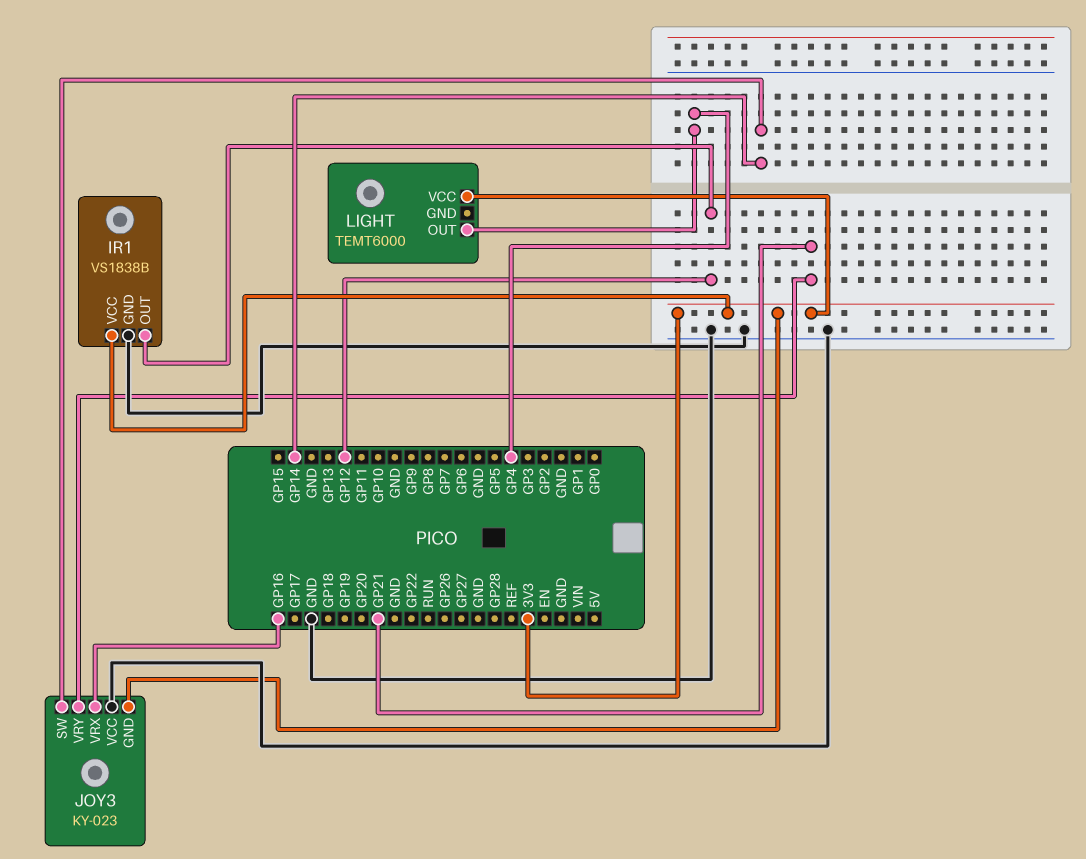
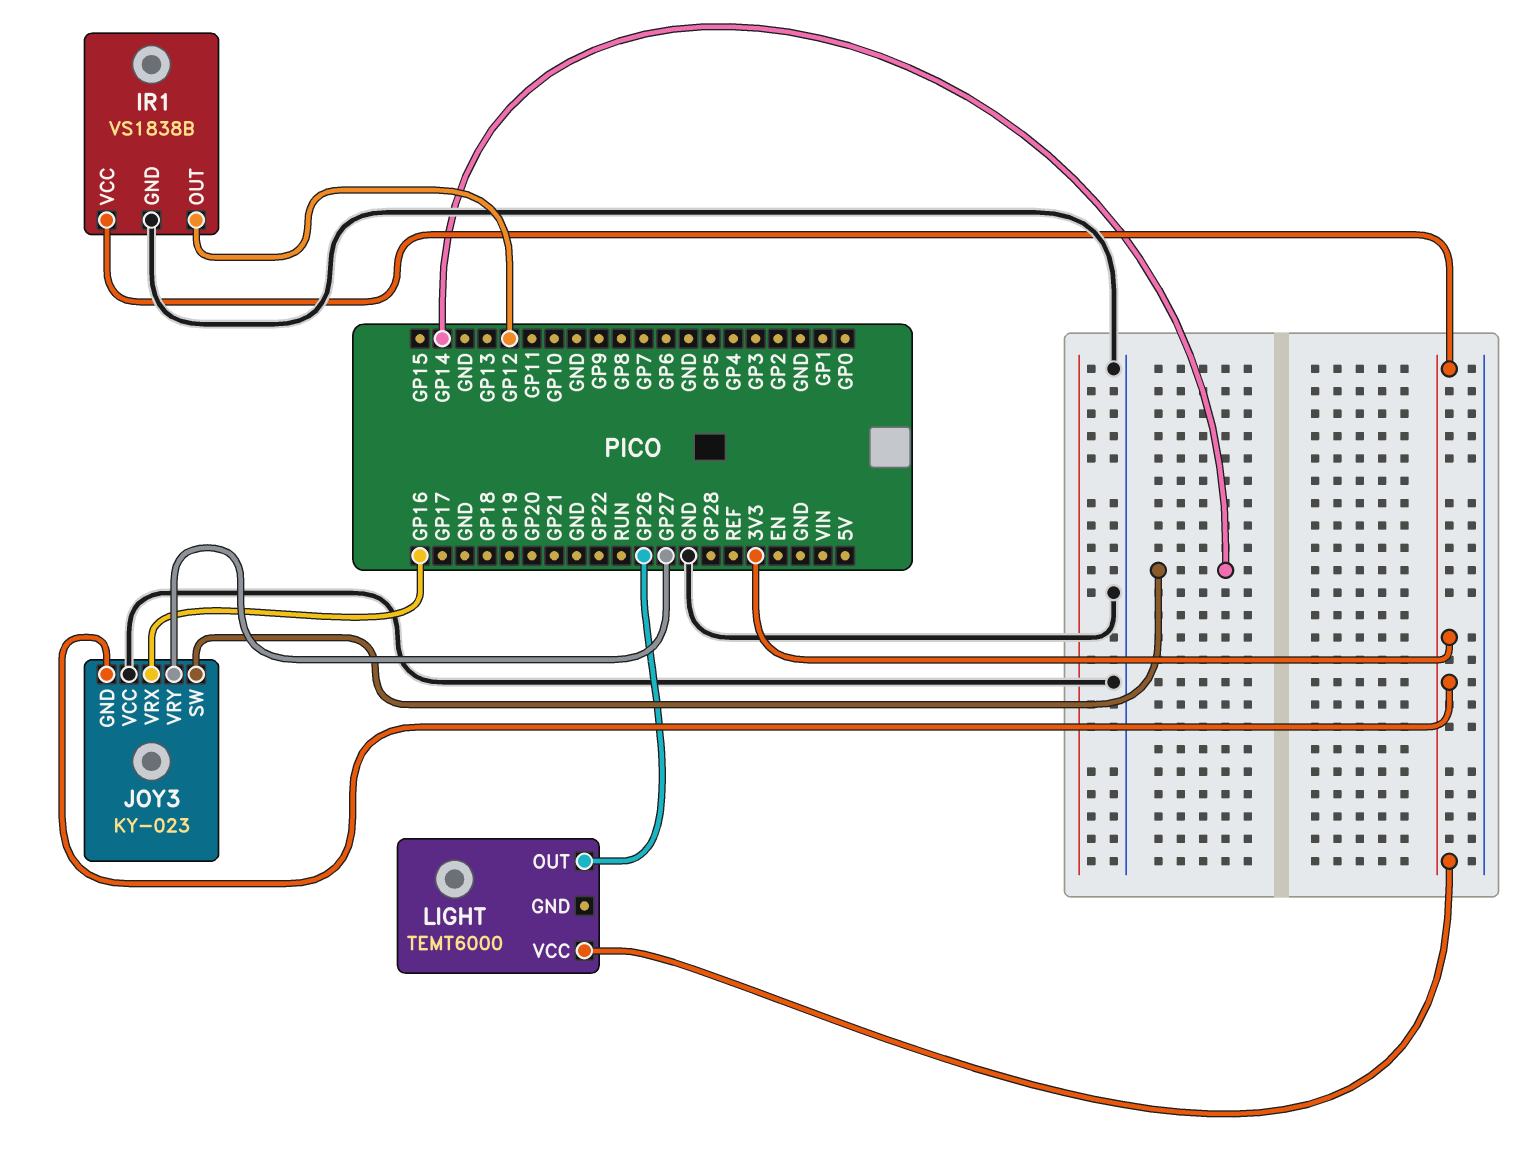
JOY3 pin VRY: GP21 -> GP27
LIGHT pin OUT: GP4 -> GP26

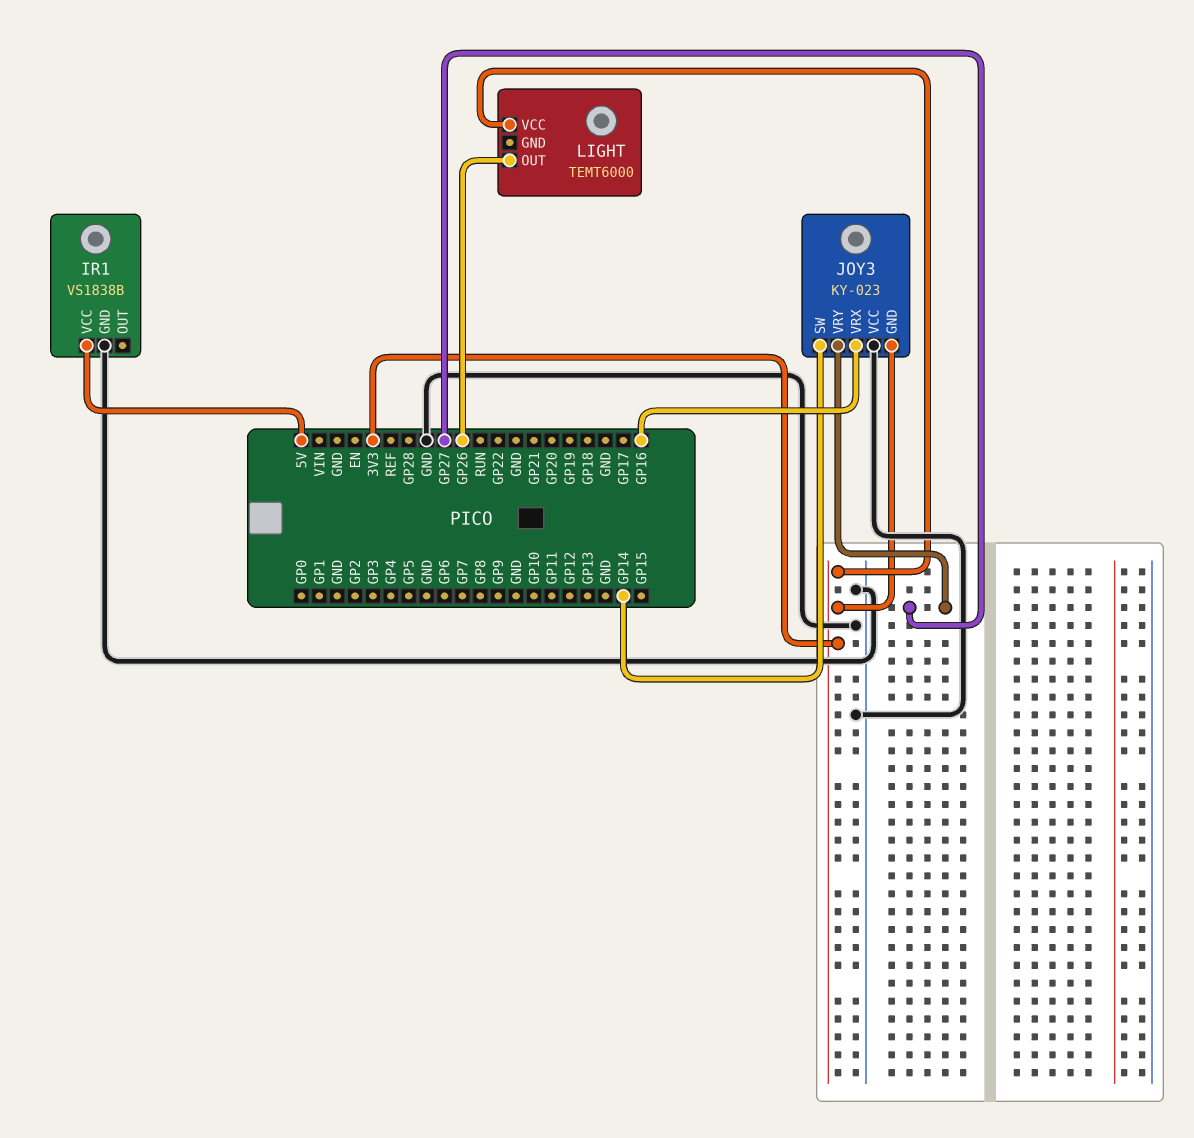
IR1 pin OUT: GP12 -> none
IR1 pin VCC: 3V3 -> 5V

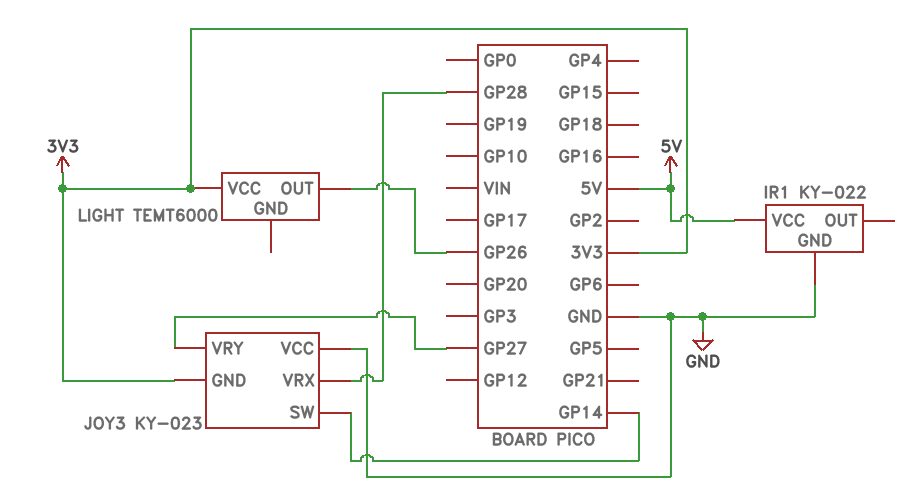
IR1: VS1838B -> KY-022
JOY3 pin VRX: GP16 -> GP28

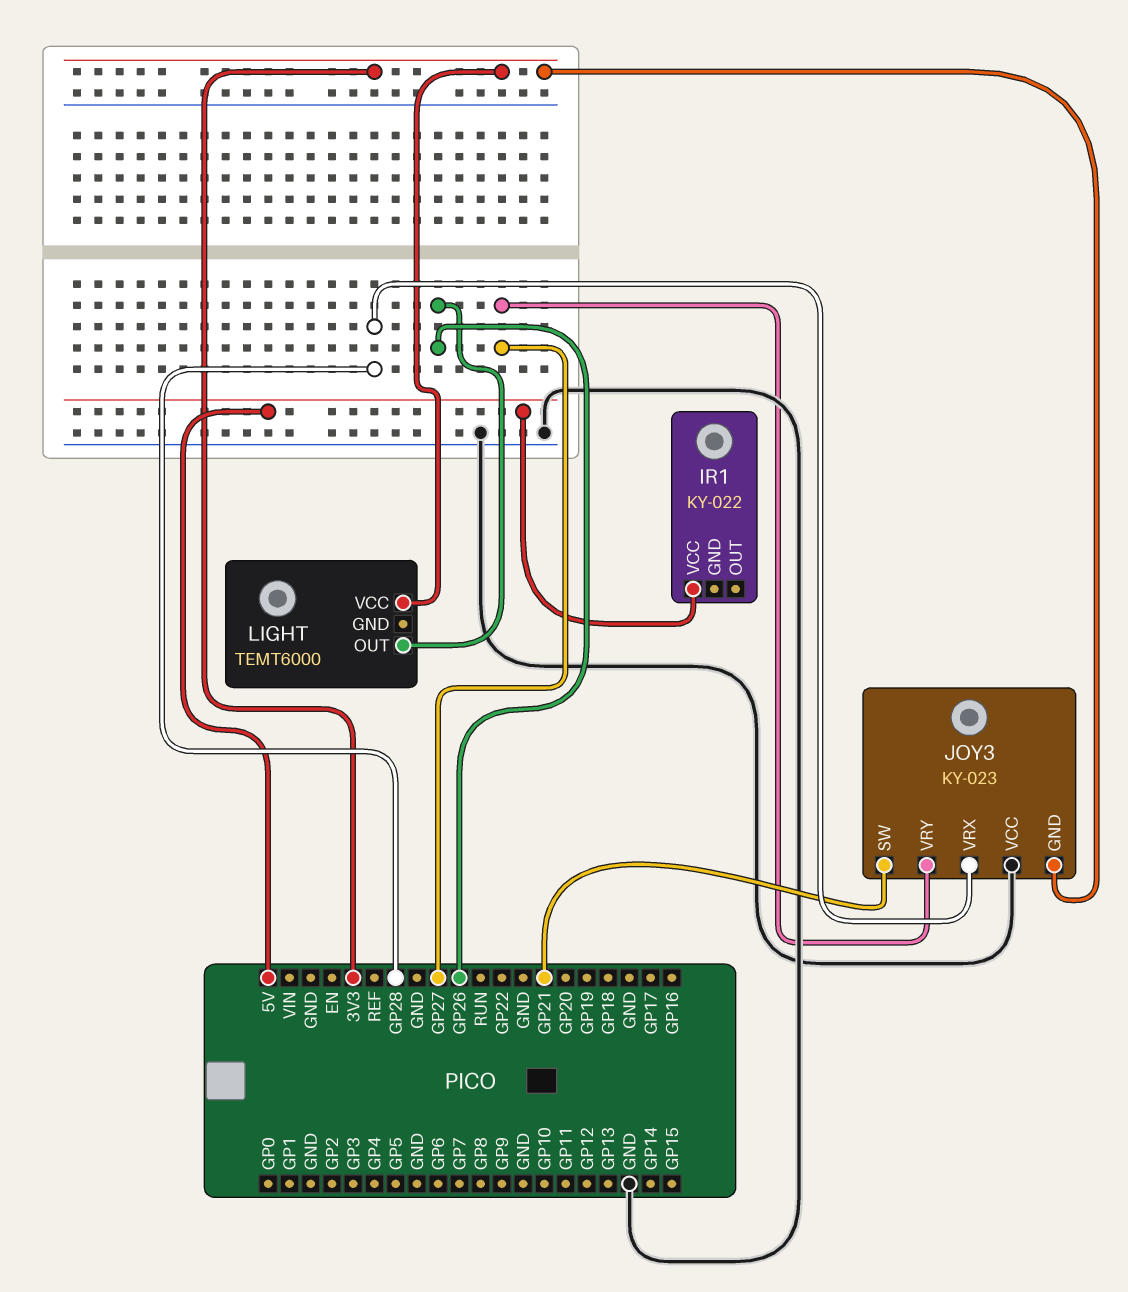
IR1 pin GND: GND -> none
JOY3 pin SW: GP14 -> GP21

